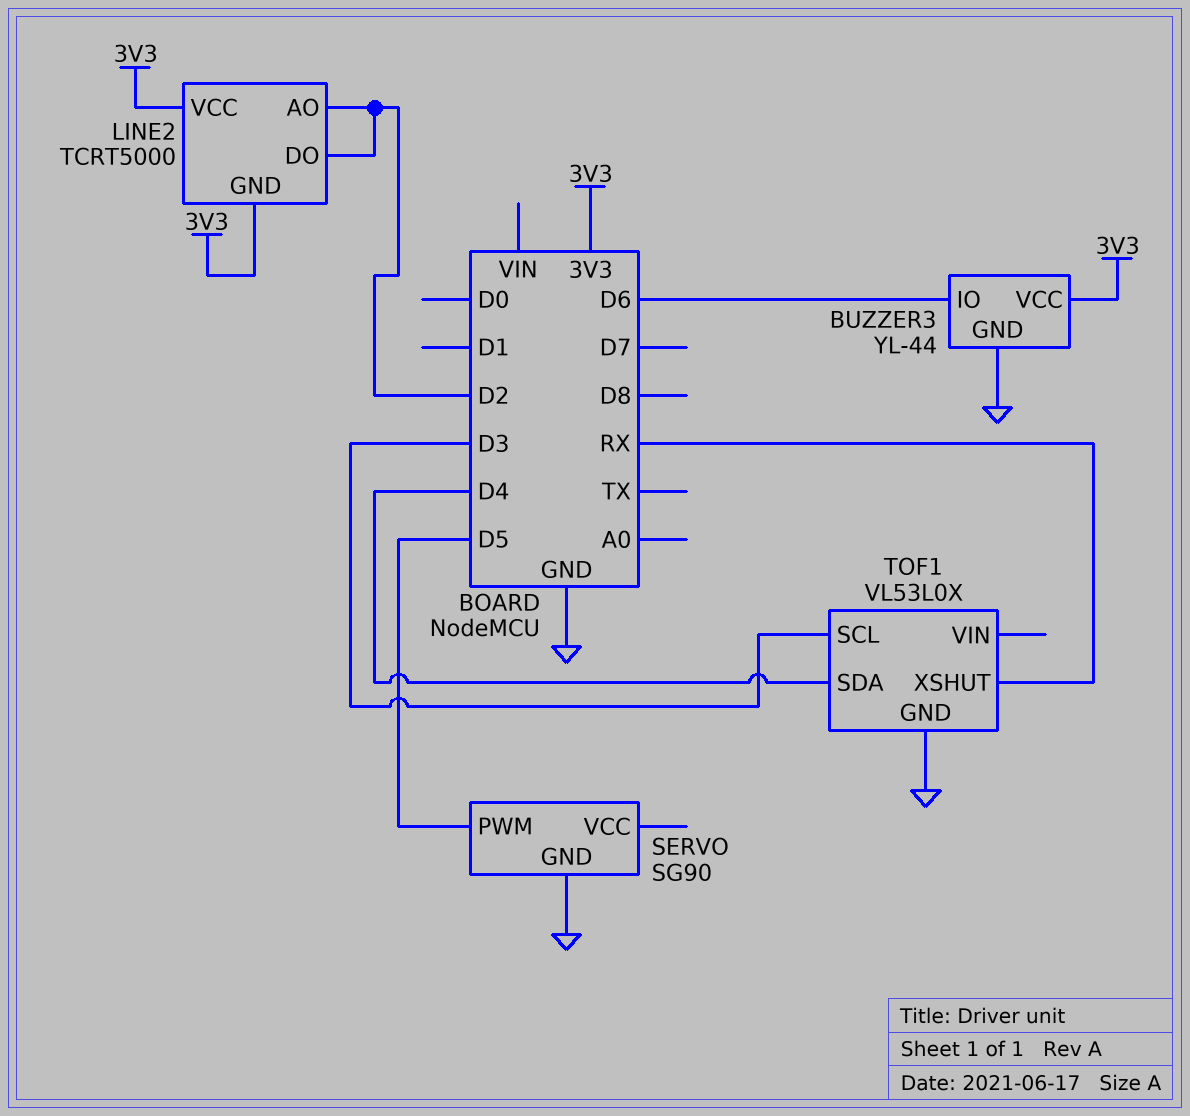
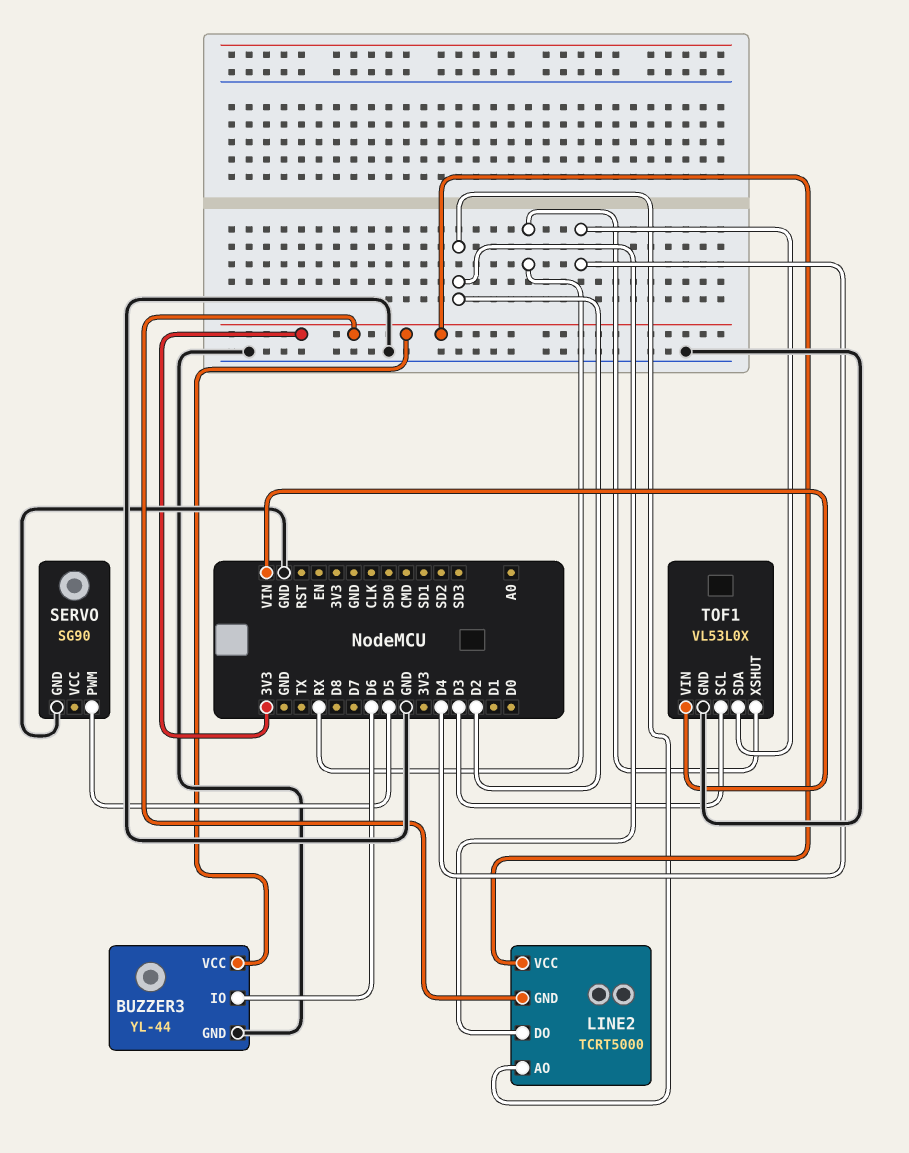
TOF1 pin VIN: none -> VIN

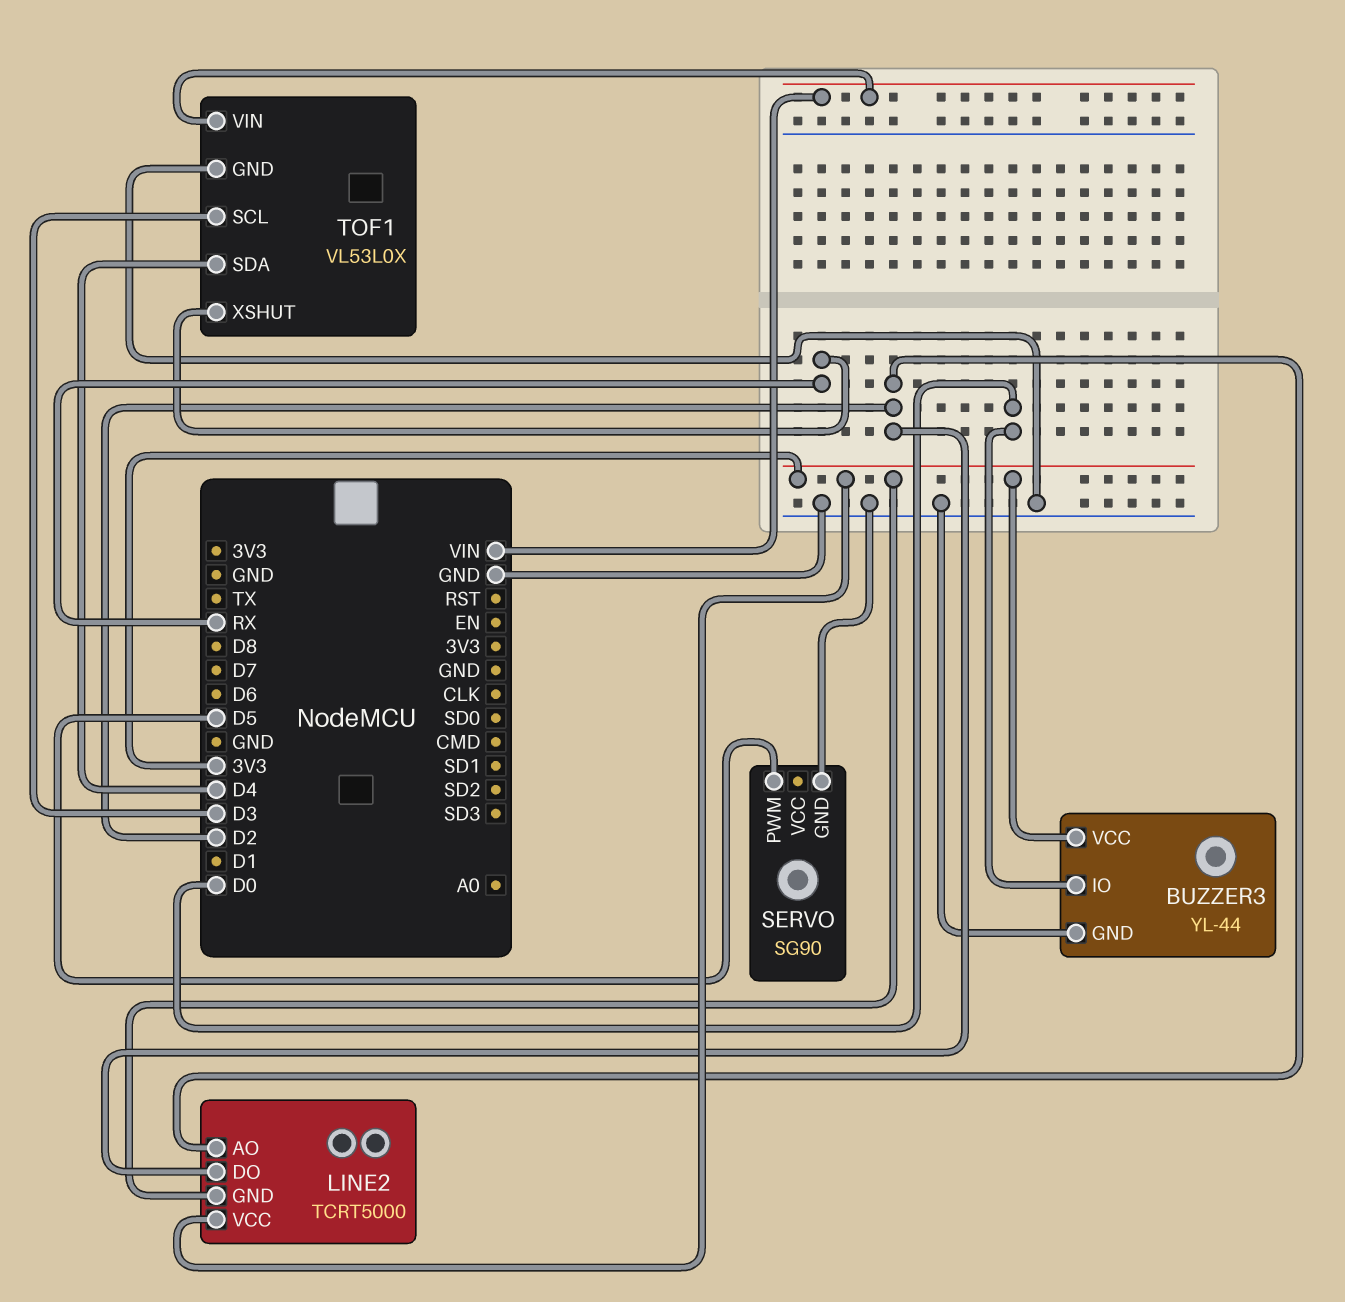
BUZZER3 pin IO: D6 -> D0

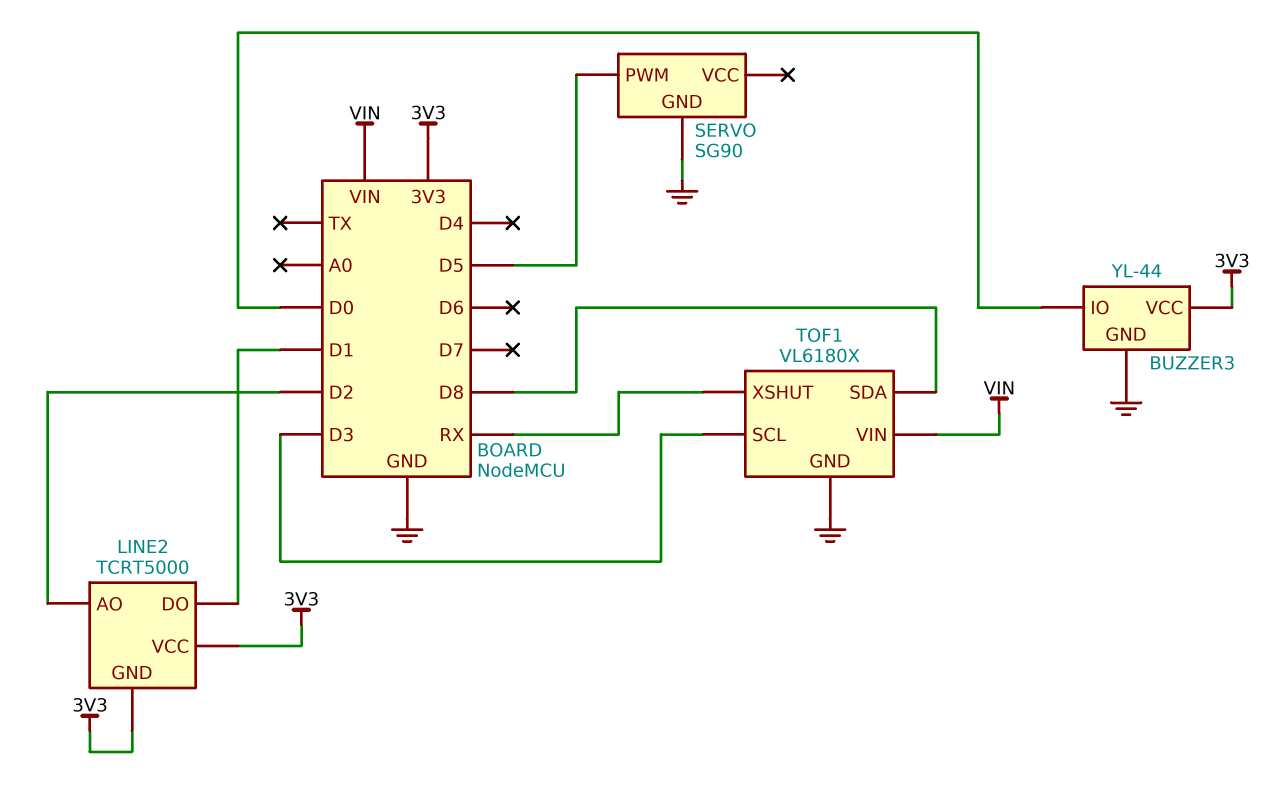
LINE2 pin DO: D2 -> D1
TOF1: VL53L0X -> VL6180X
TOF1 pin SDA: D4 -> D8

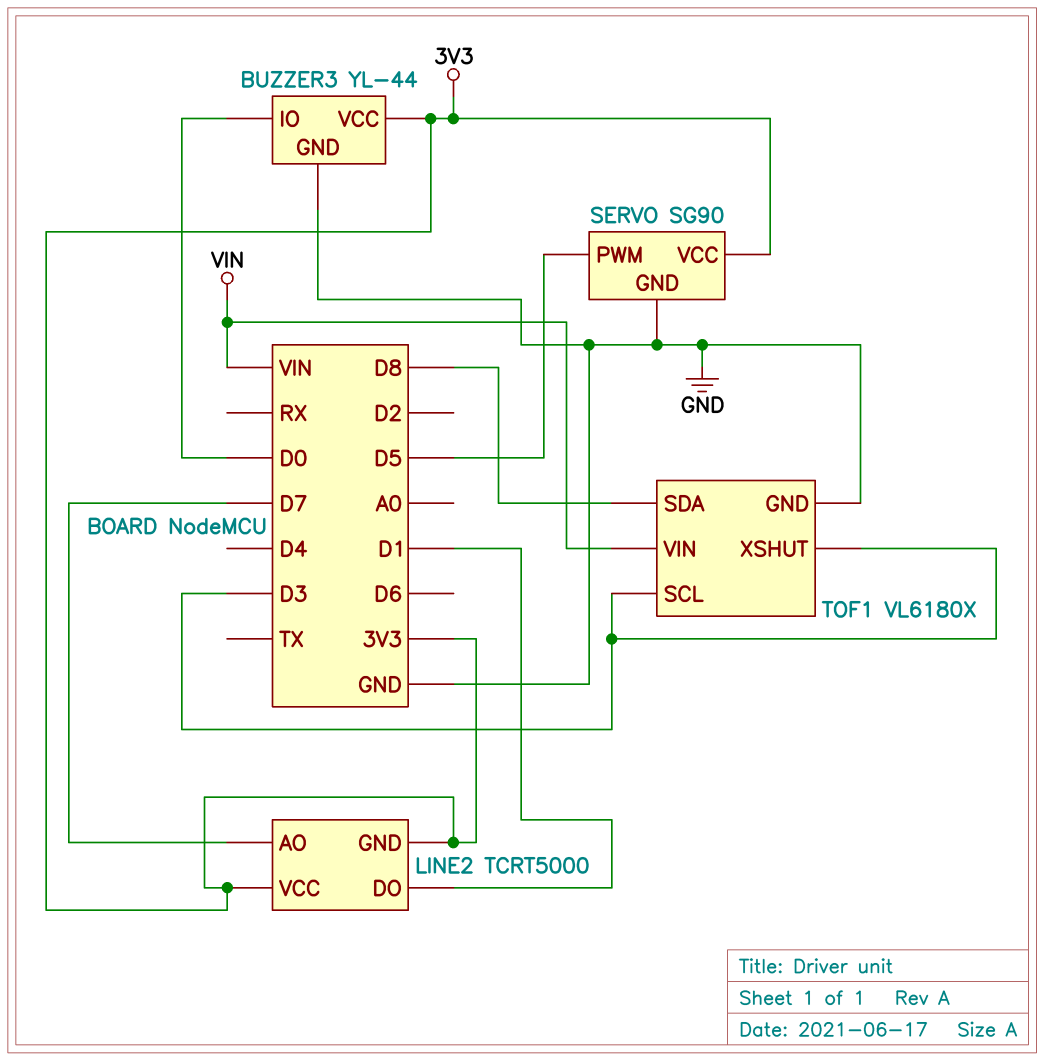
LINE2 pin AO: D2 -> D7
SERVO pin VCC: none -> 3V3
TOF1 pin XSHUT: RX -> D3

